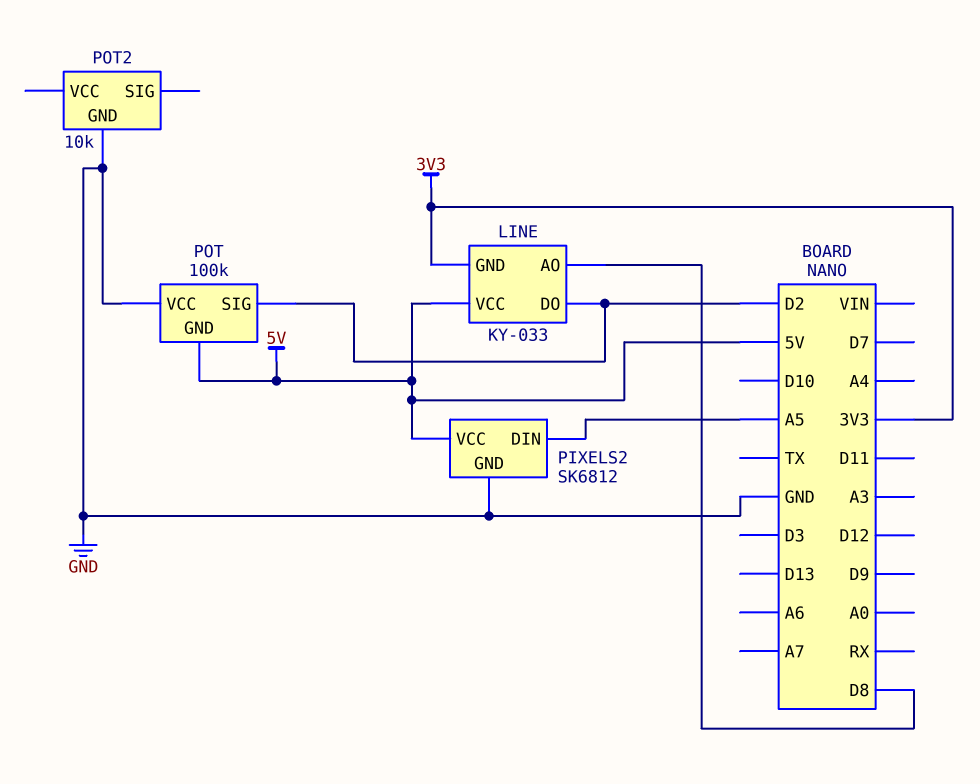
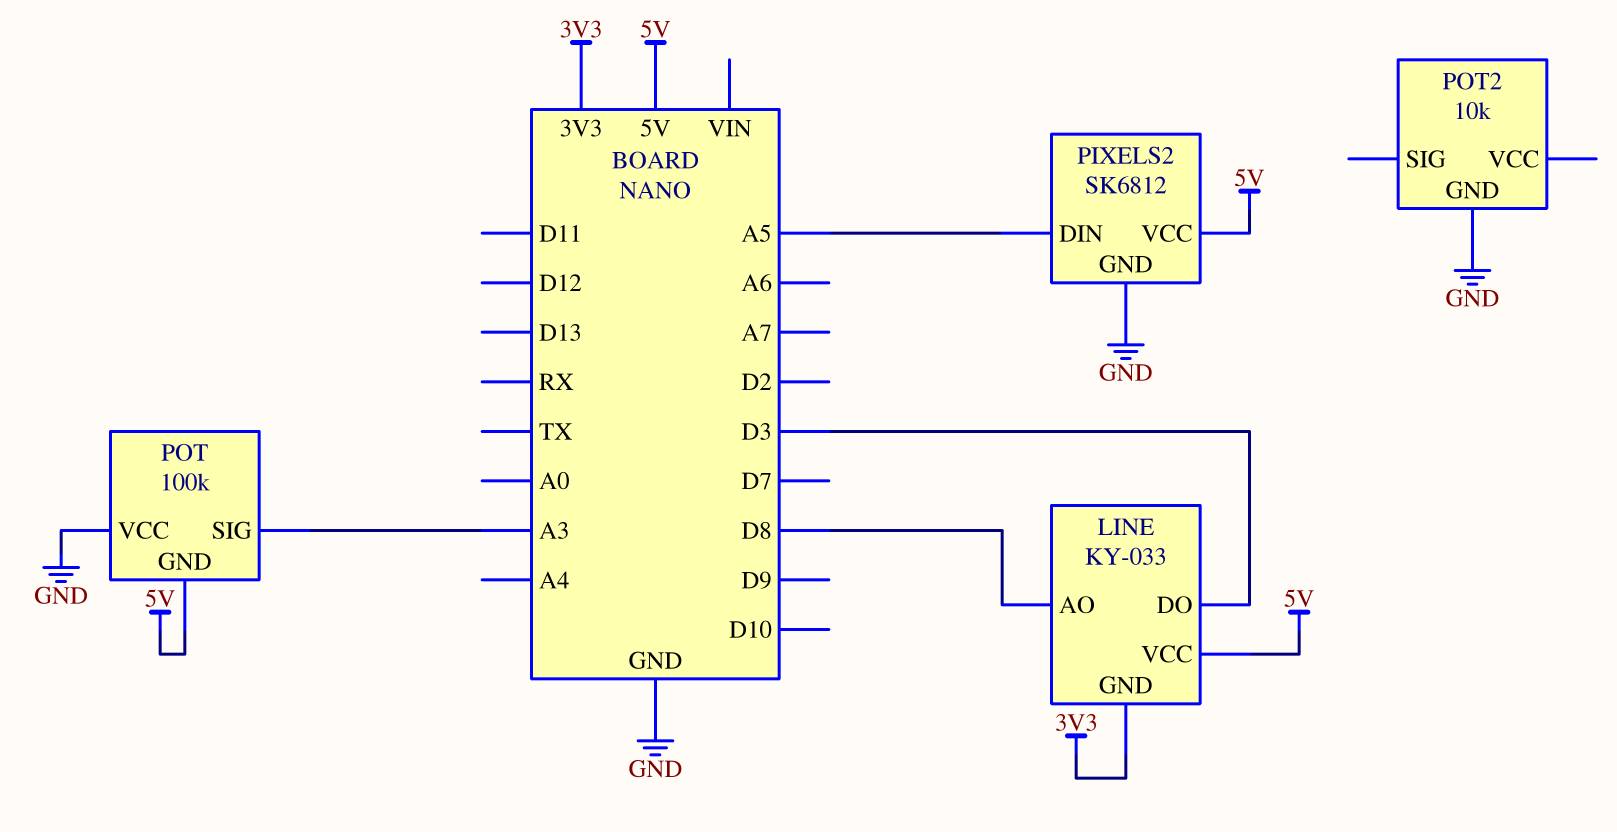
LINE pin DO: D2 -> D3
POT pin SIG: D2 -> A3

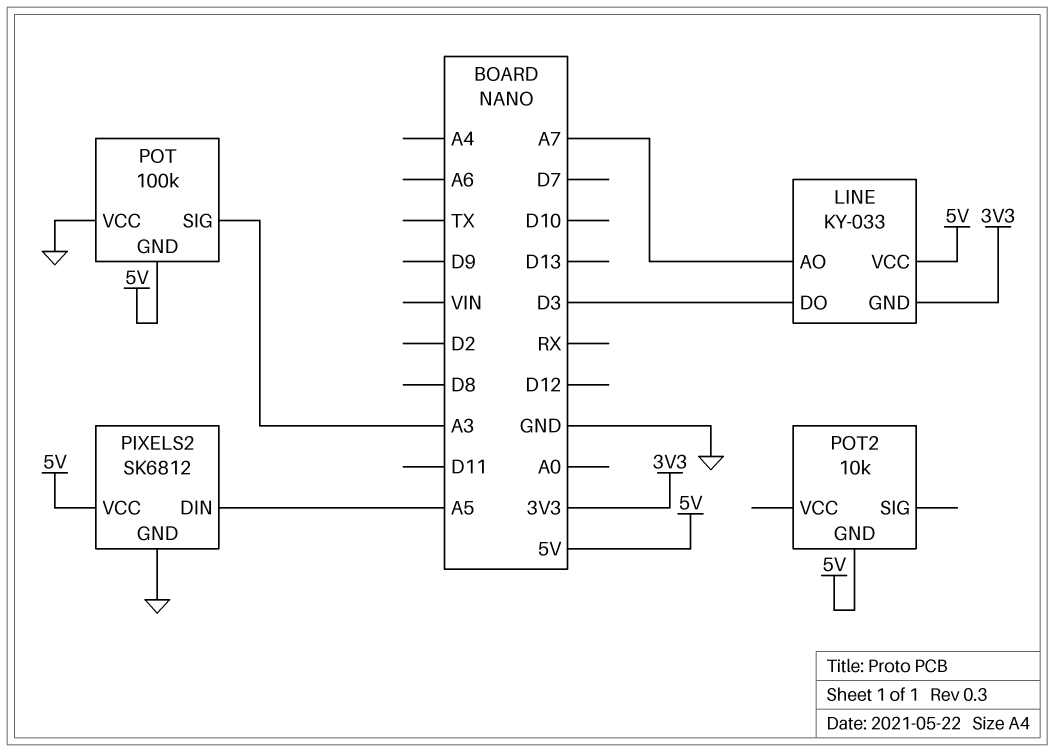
LINE pin AO: D8 -> A7
POT2 pin GND: GND -> 5V

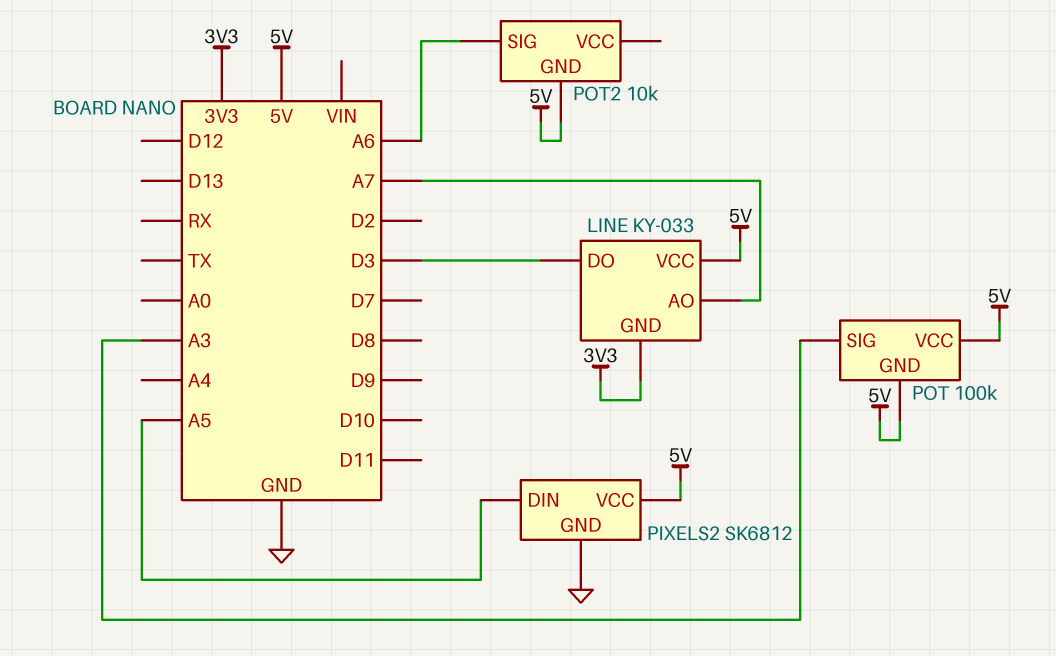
POT pin VCC: GND -> 5V
POT2 pin SIG: none -> A6

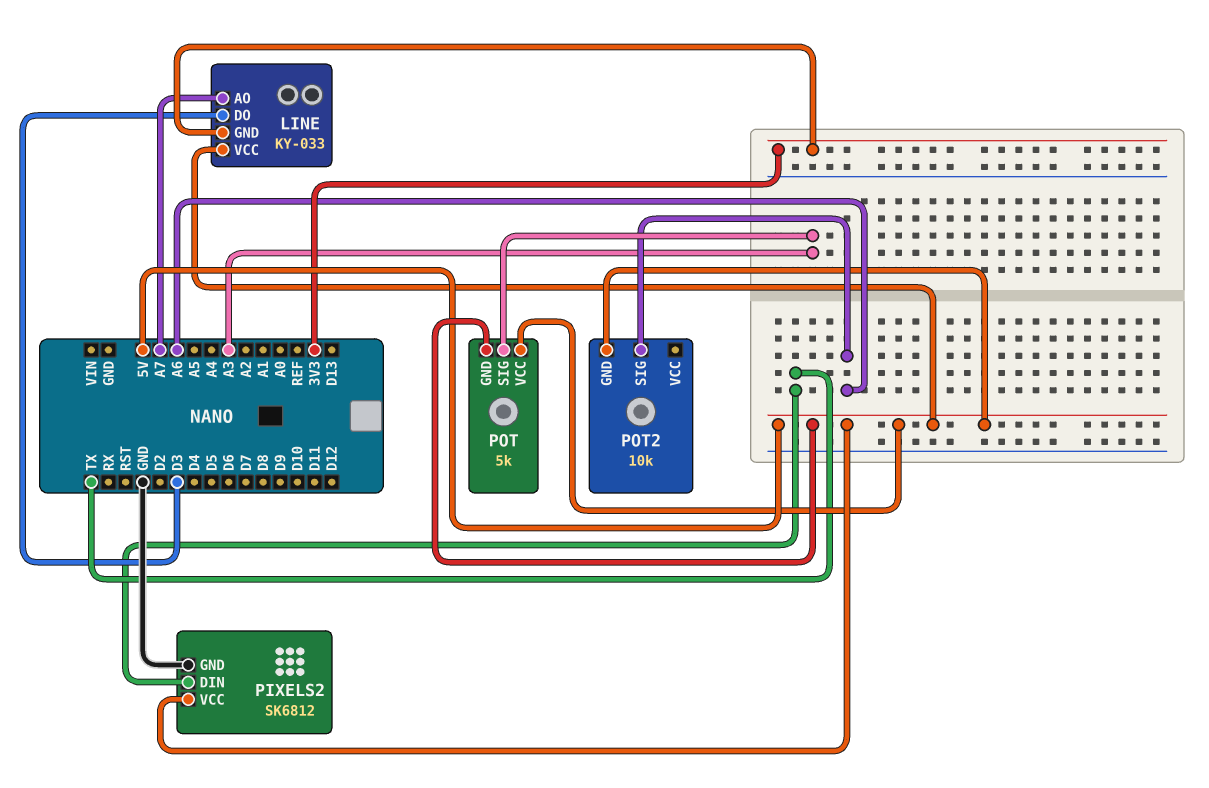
PIXELS2 pin DIN: A5 -> TX
POT: 100k -> 5k

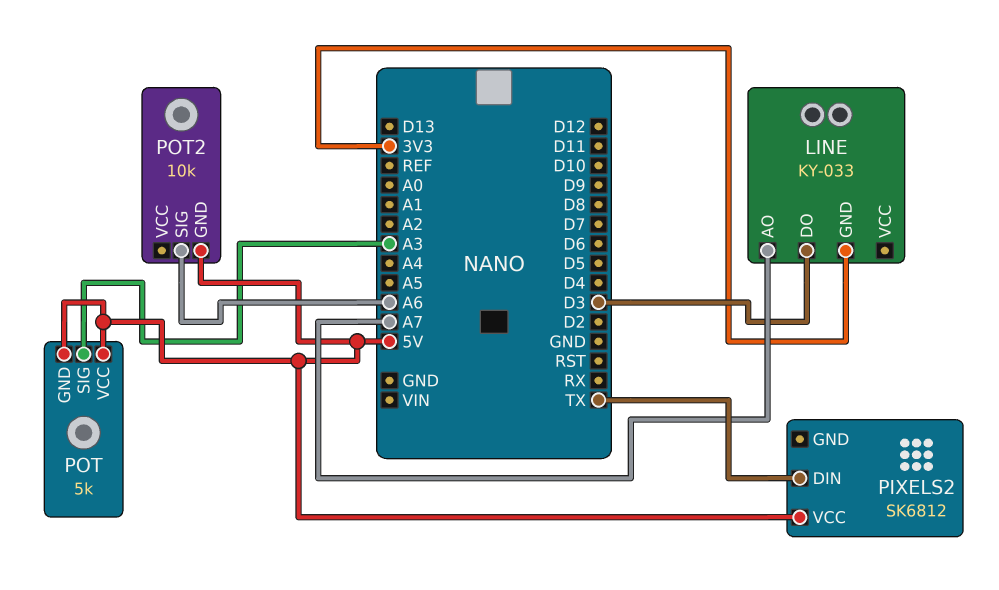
LINE pin VCC: 5V -> none
PIXELS2 pin GND: GND -> none

